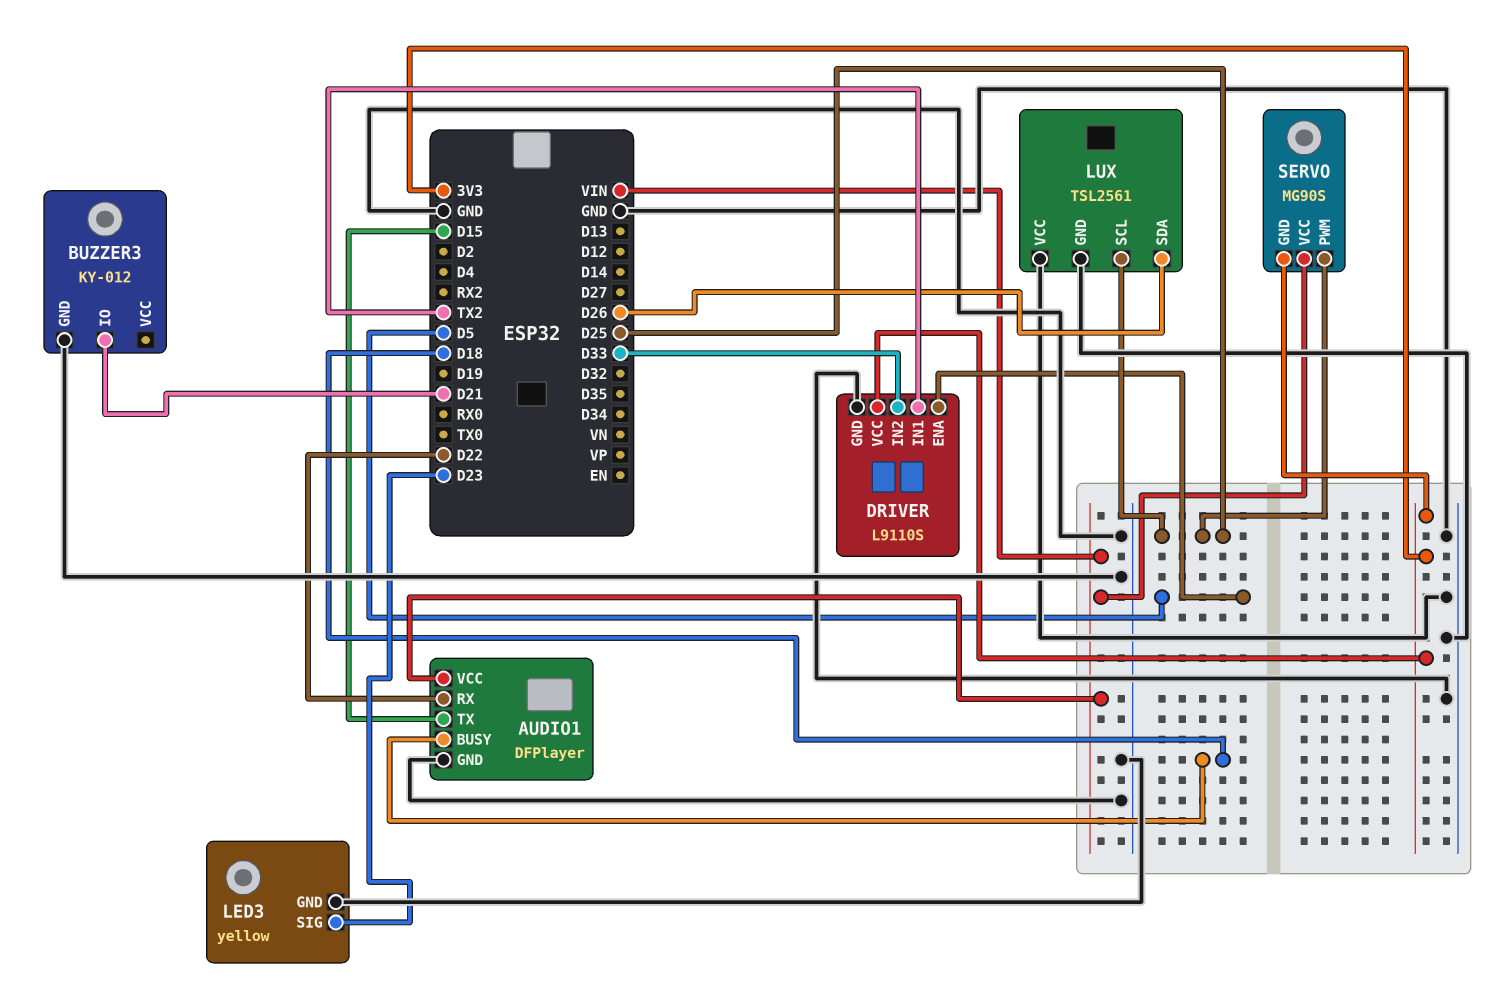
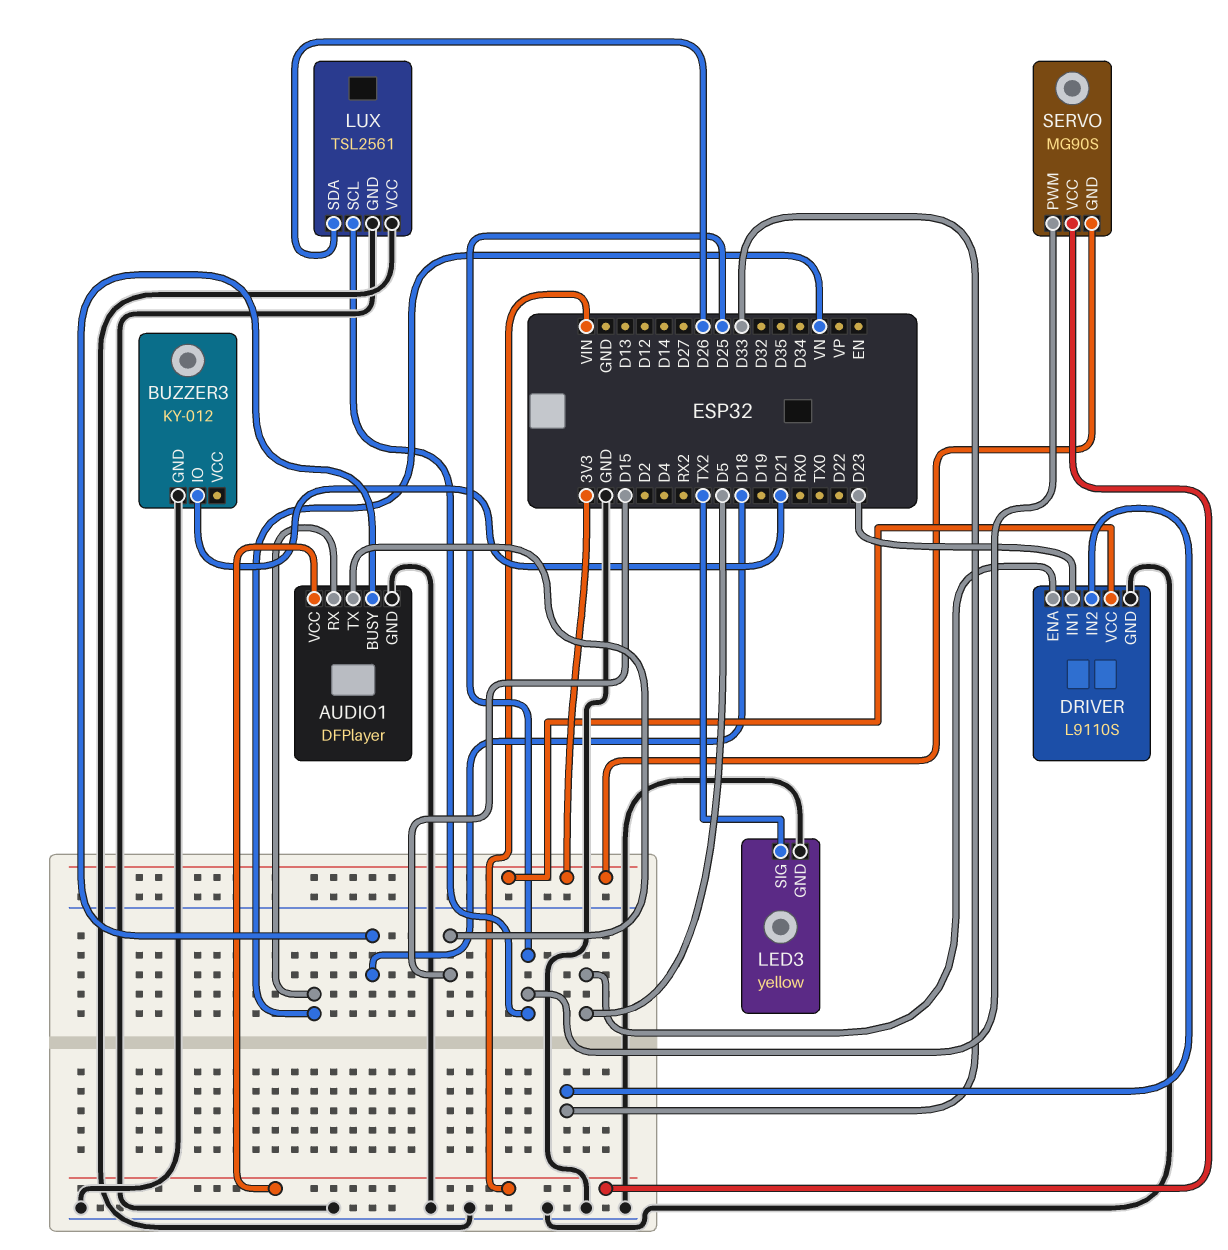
AUDIO1 pin RX: D22 -> VN
DRIVER pin IN1: TX2 -> D23
LED3 pin SIG: D23 -> TX2

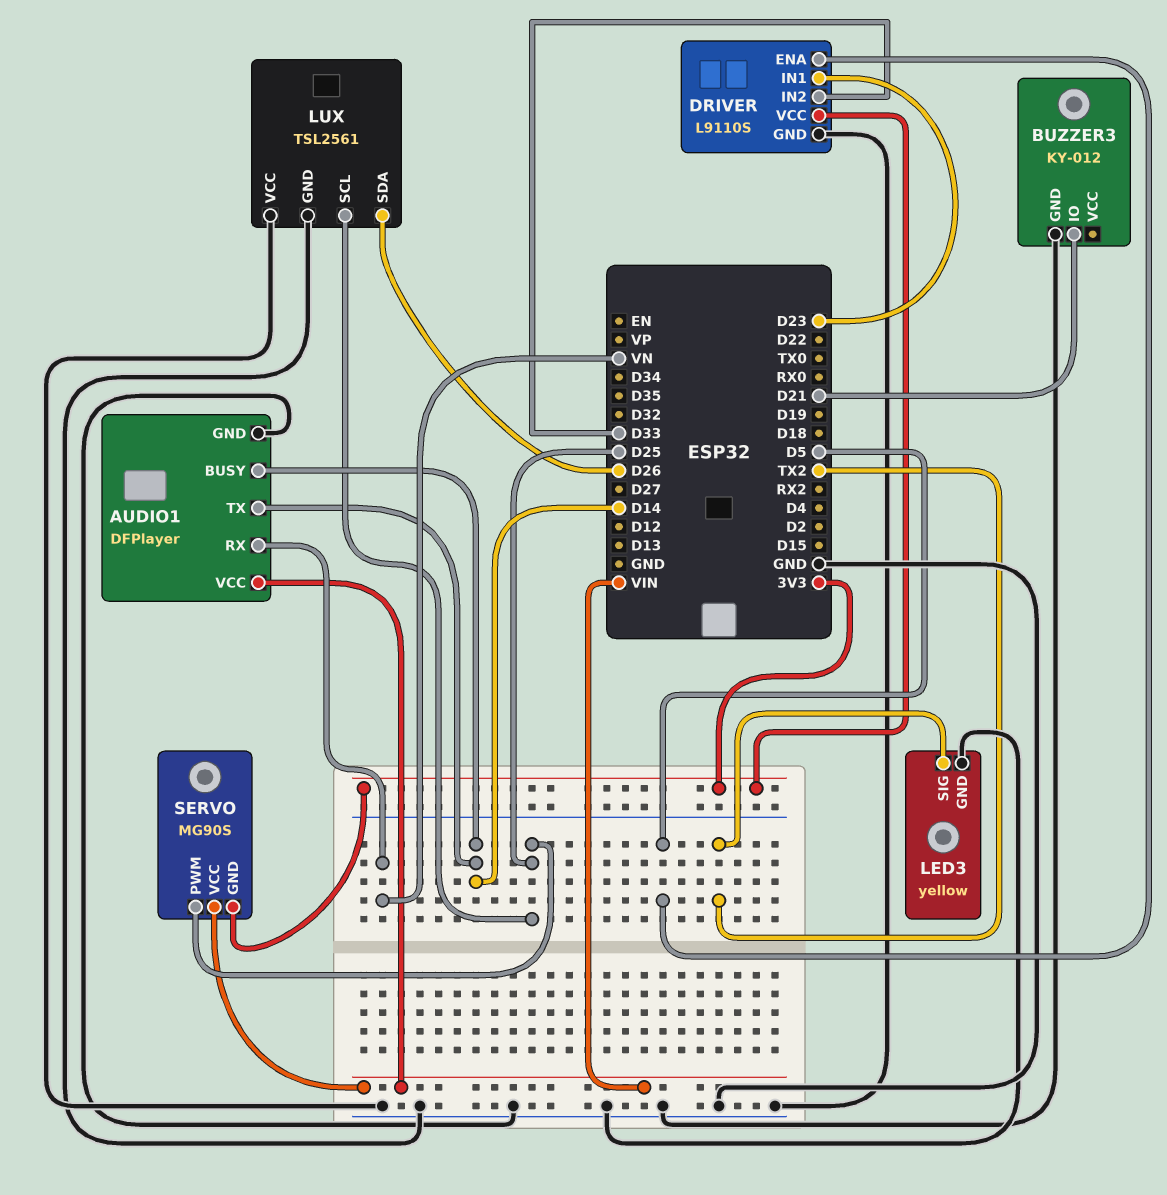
AUDIO1 pin BUSY: D18 -> D14
AUDIO1 pin TX: D15 -> D14

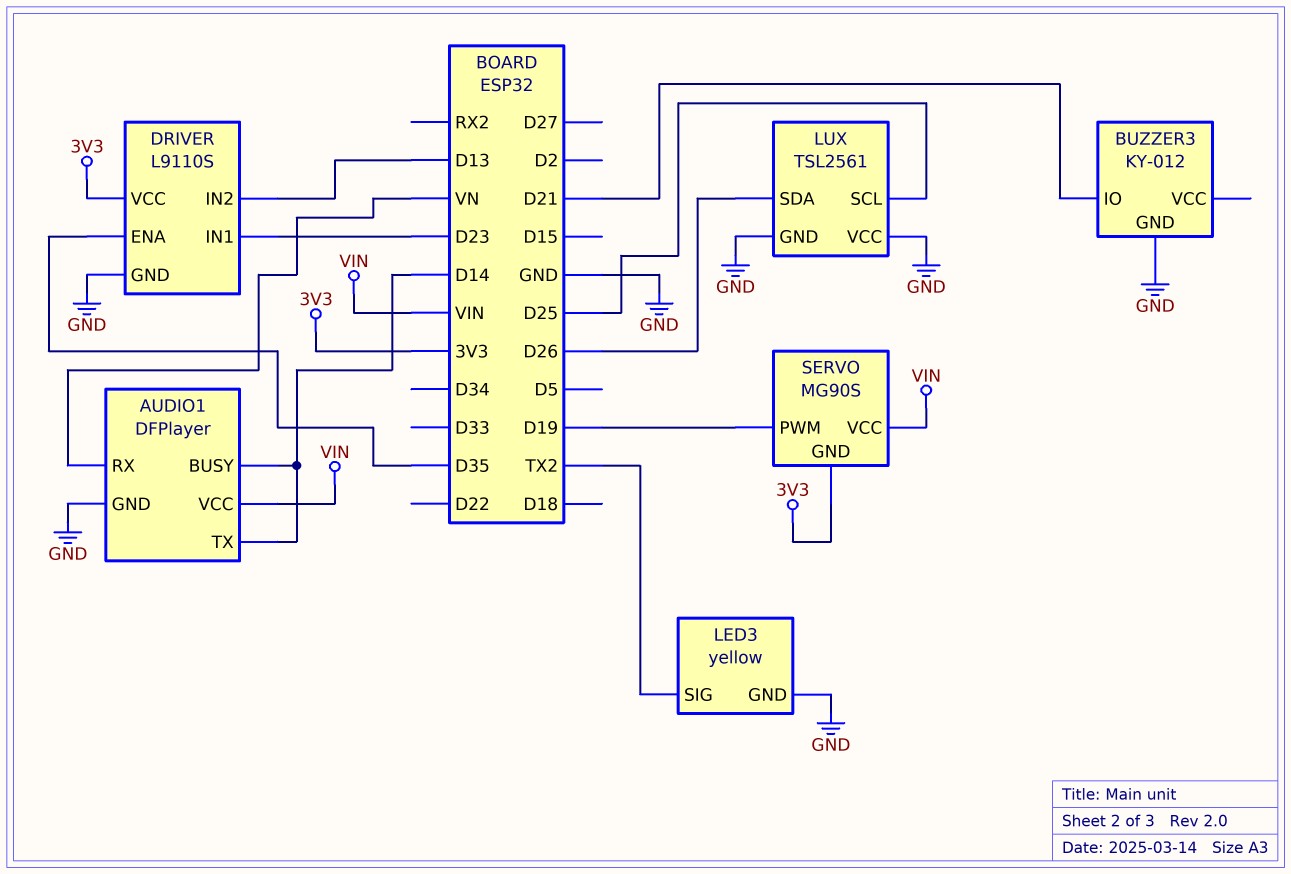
DRIVER pin ENA: D5 -> D35
DRIVER pin IN2: D33 -> D13
SERVO pin PWM: D25 -> D19

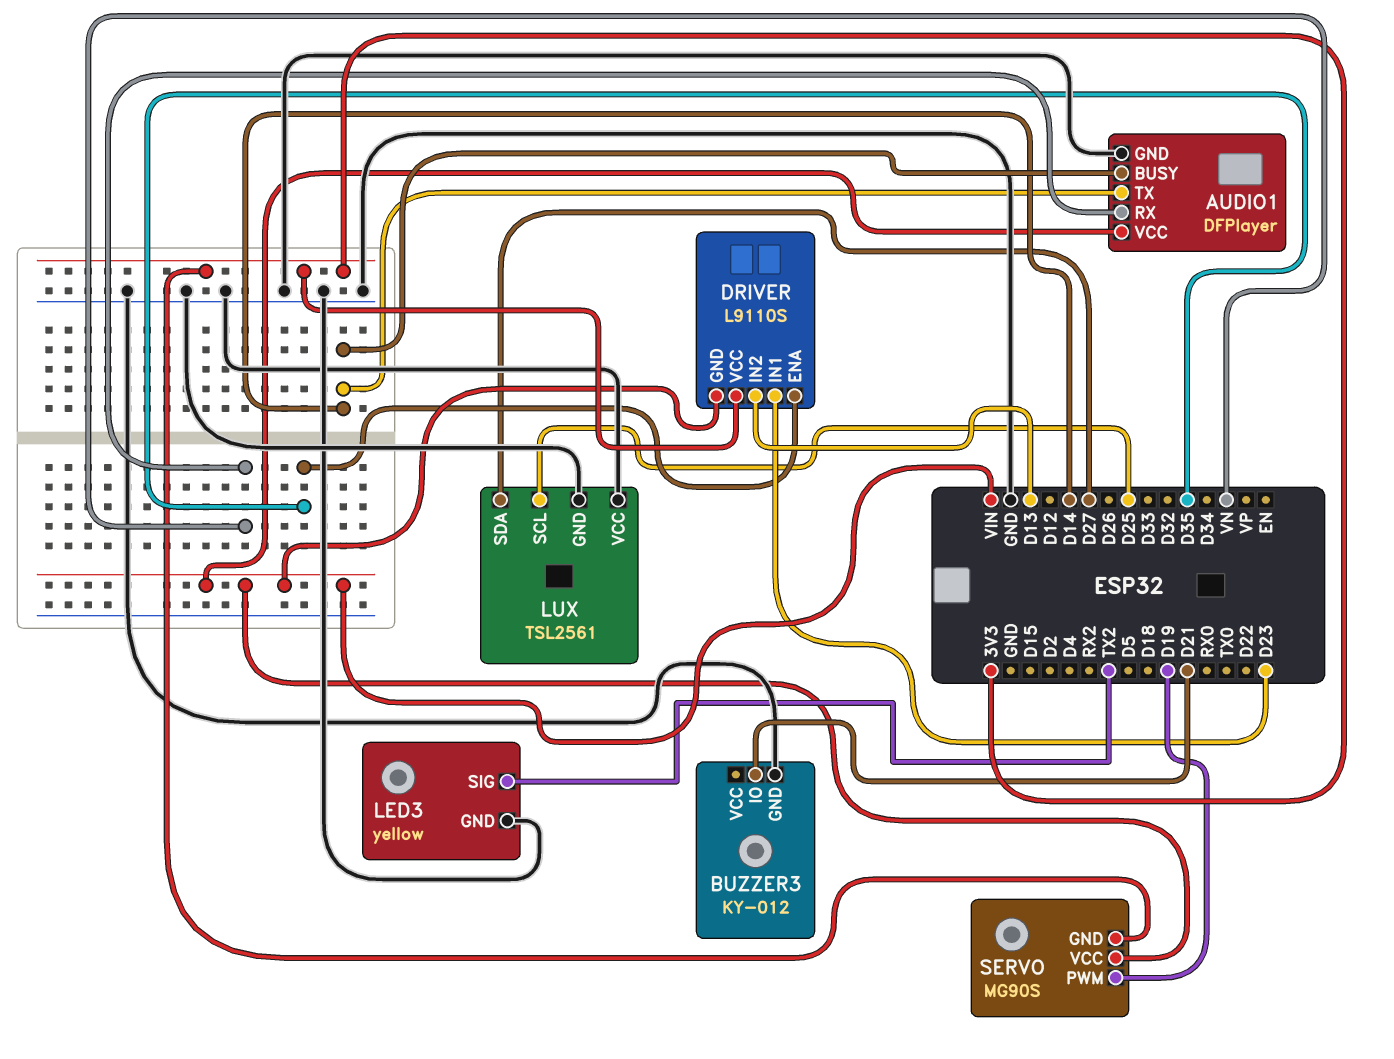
DRIVER pin GND: GND -> VIN
LUX pin SDA: D26 -> D27

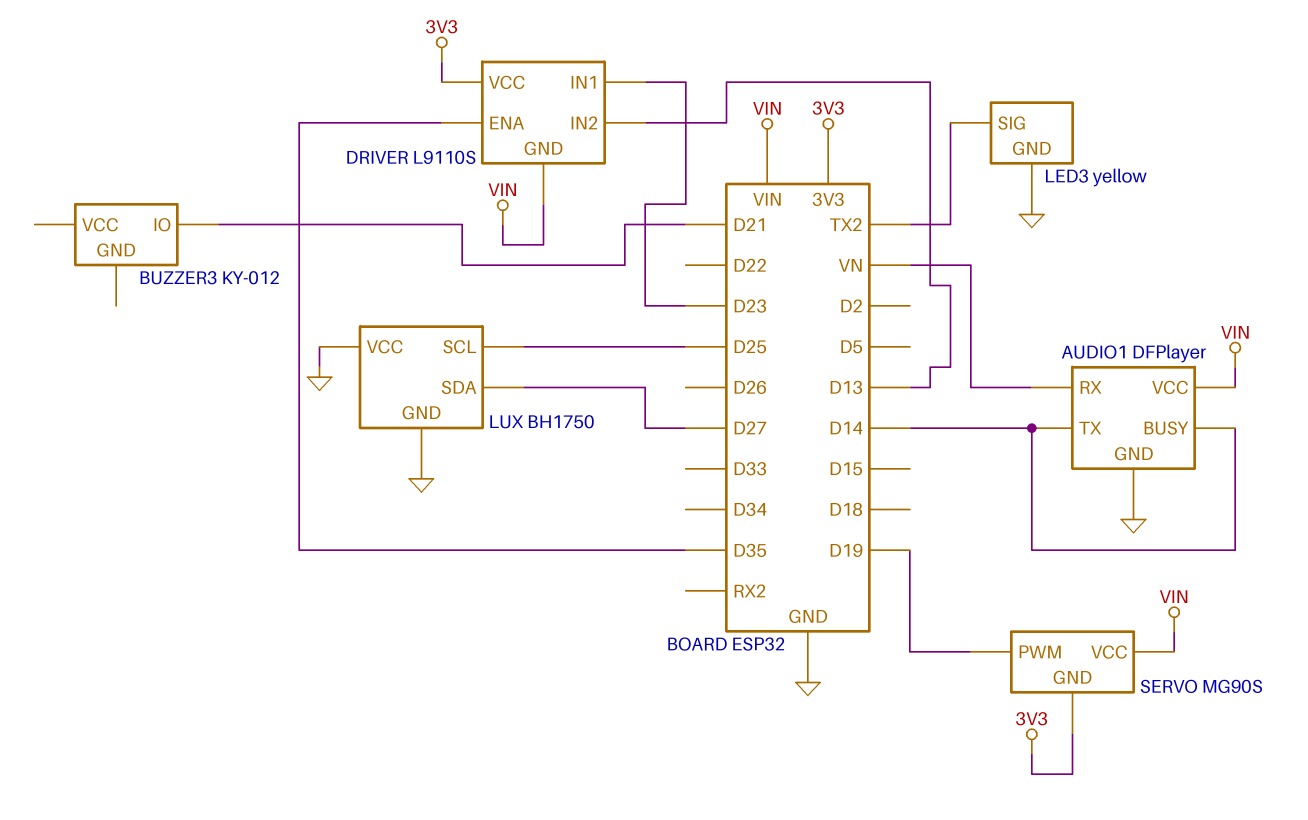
BUZZER3 pin GND: GND -> none
LUX: TSL2561 -> BH1750

